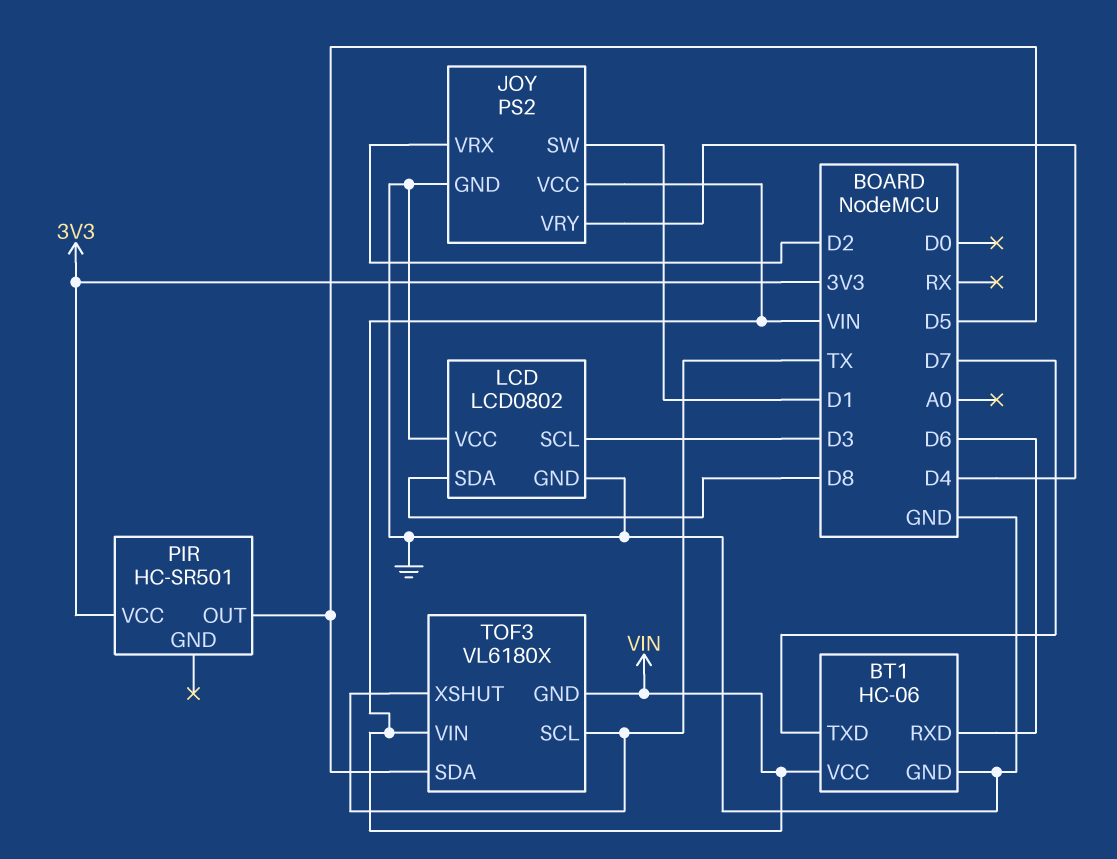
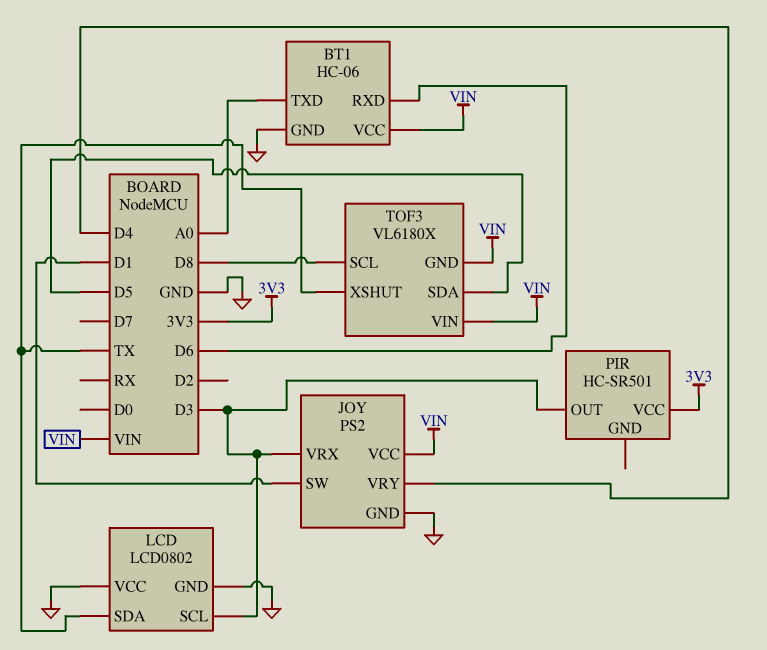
BT1 pin TXD: D7 -> A0
JOY pin VRX: D2 -> D3
LCD pin SDA: D8 -> TX
PIR pin OUT: D5 -> D3
TOF3 pin SCL: TX -> D8

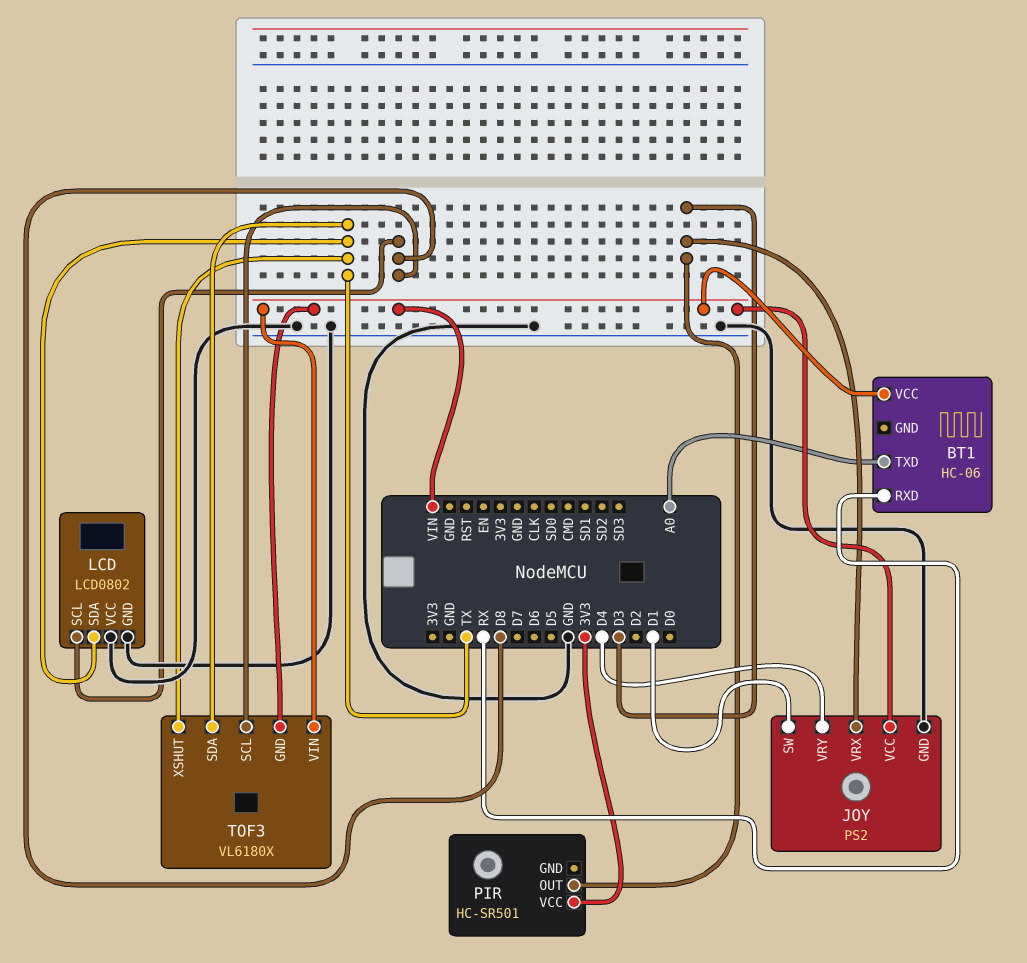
BT1 pin GND: GND -> none
BT1 pin RXD: D6 -> RX
LCD pin SCL: D3 -> D8
TOF3 pin SDA: D5 -> TX

